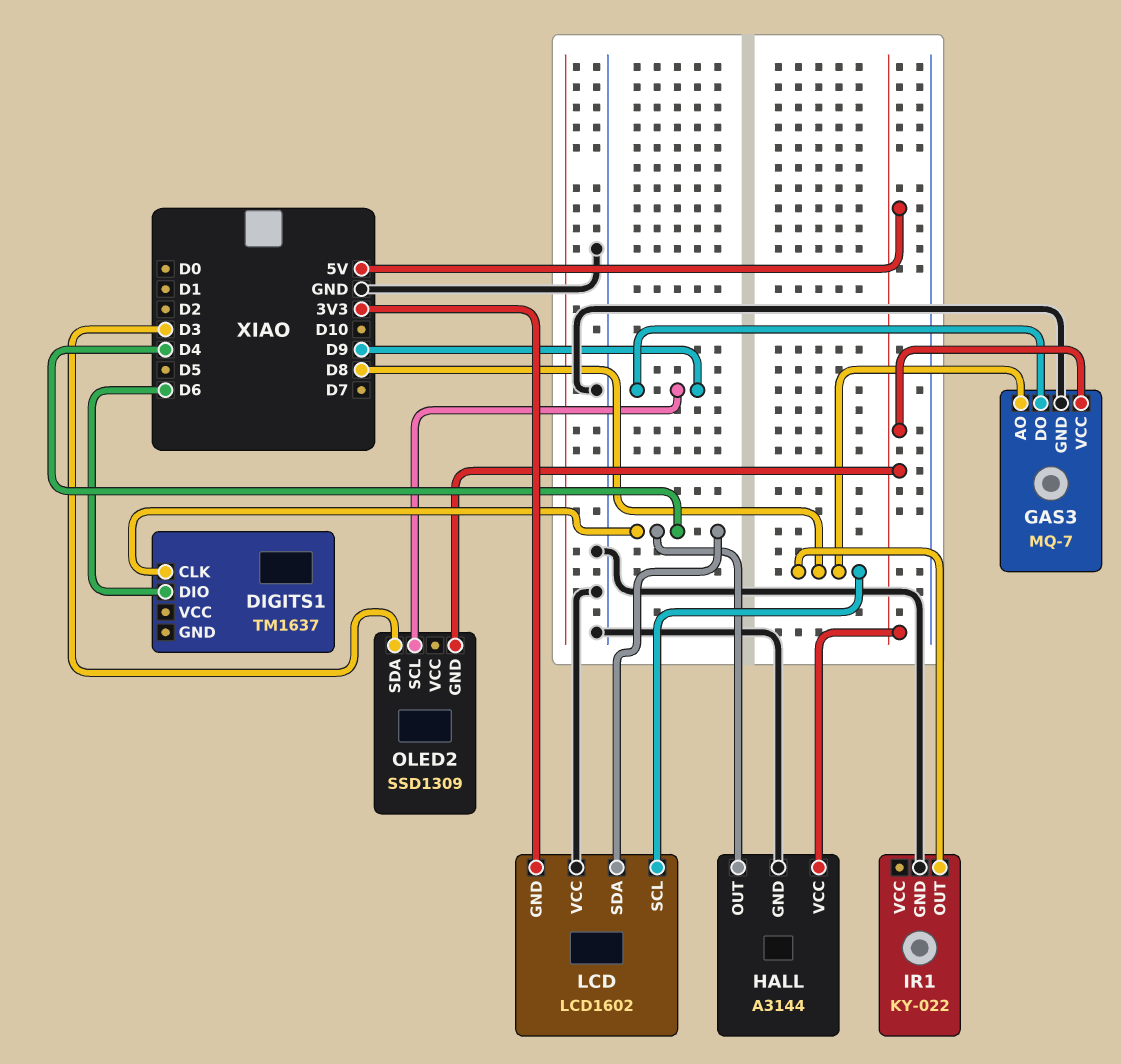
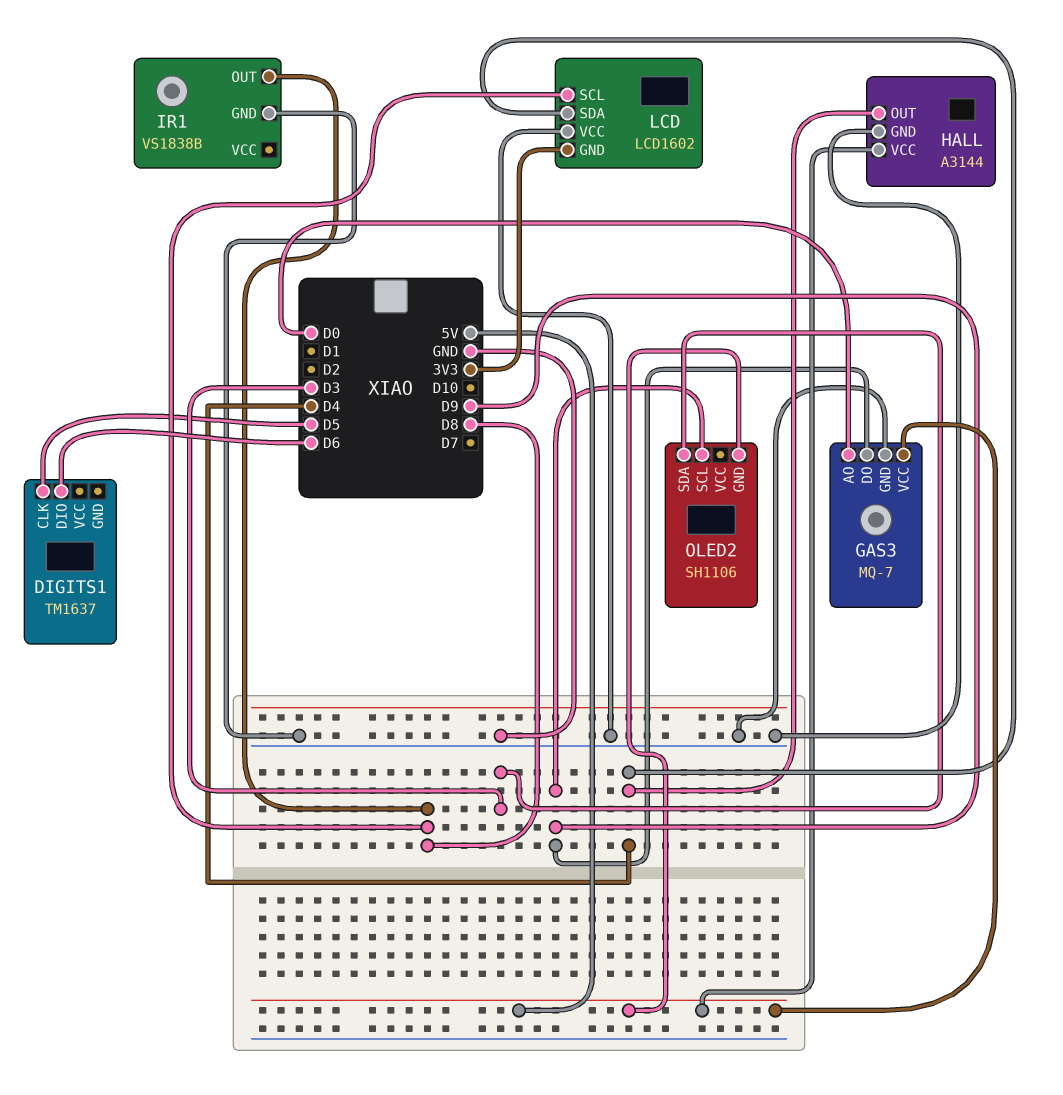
DIGITS1 pin CLK: D4 -> D5
GAS3 pin AO: D8 -> D0
IR1: KY-022 -> VS1838B
OLED2: SSD1309 -> SH1106

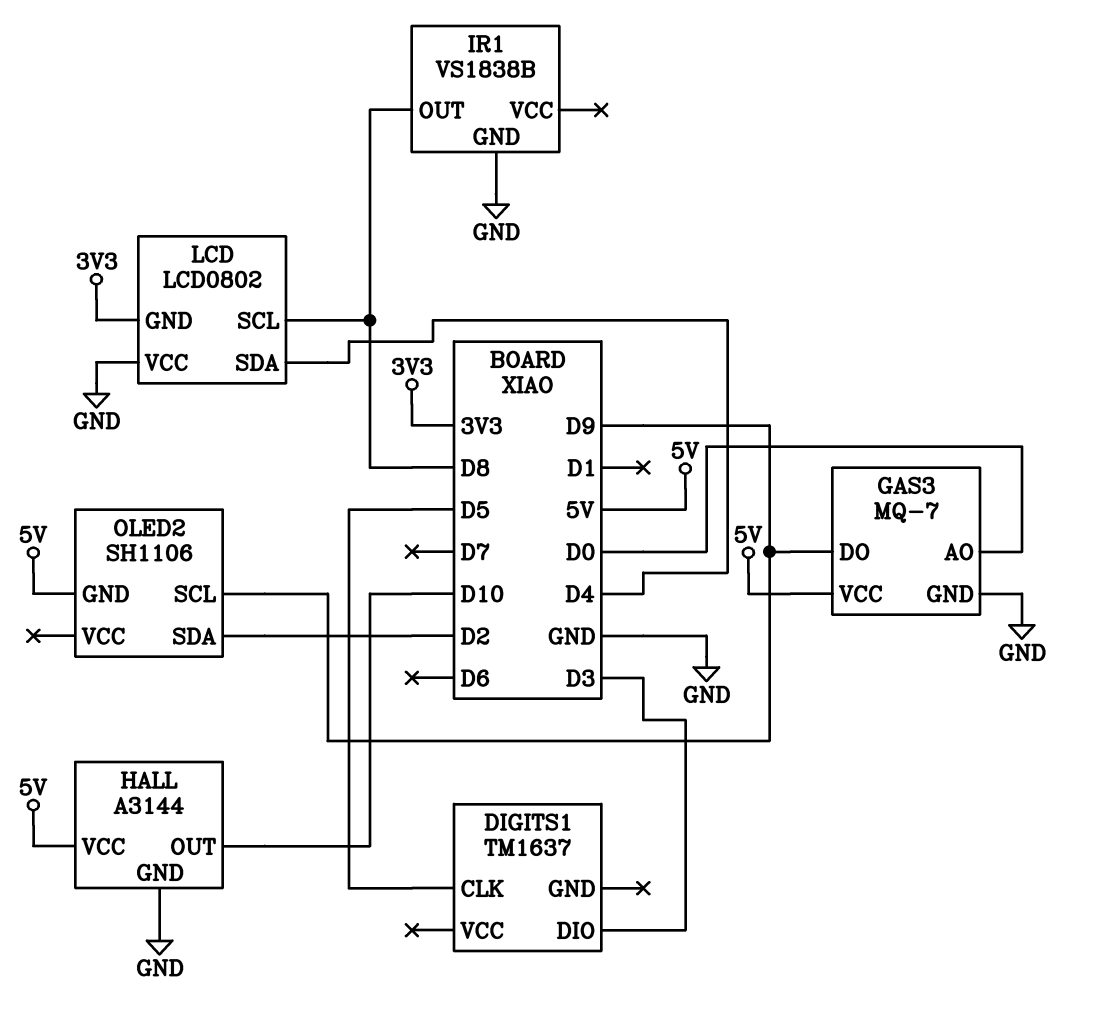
DIGITS1 pin DIO: D6 -> D3
HALL pin OUT: D4 -> D10
LCD: LCD1602 -> LCD0802
OLED2 pin SDA: D3 -> D2

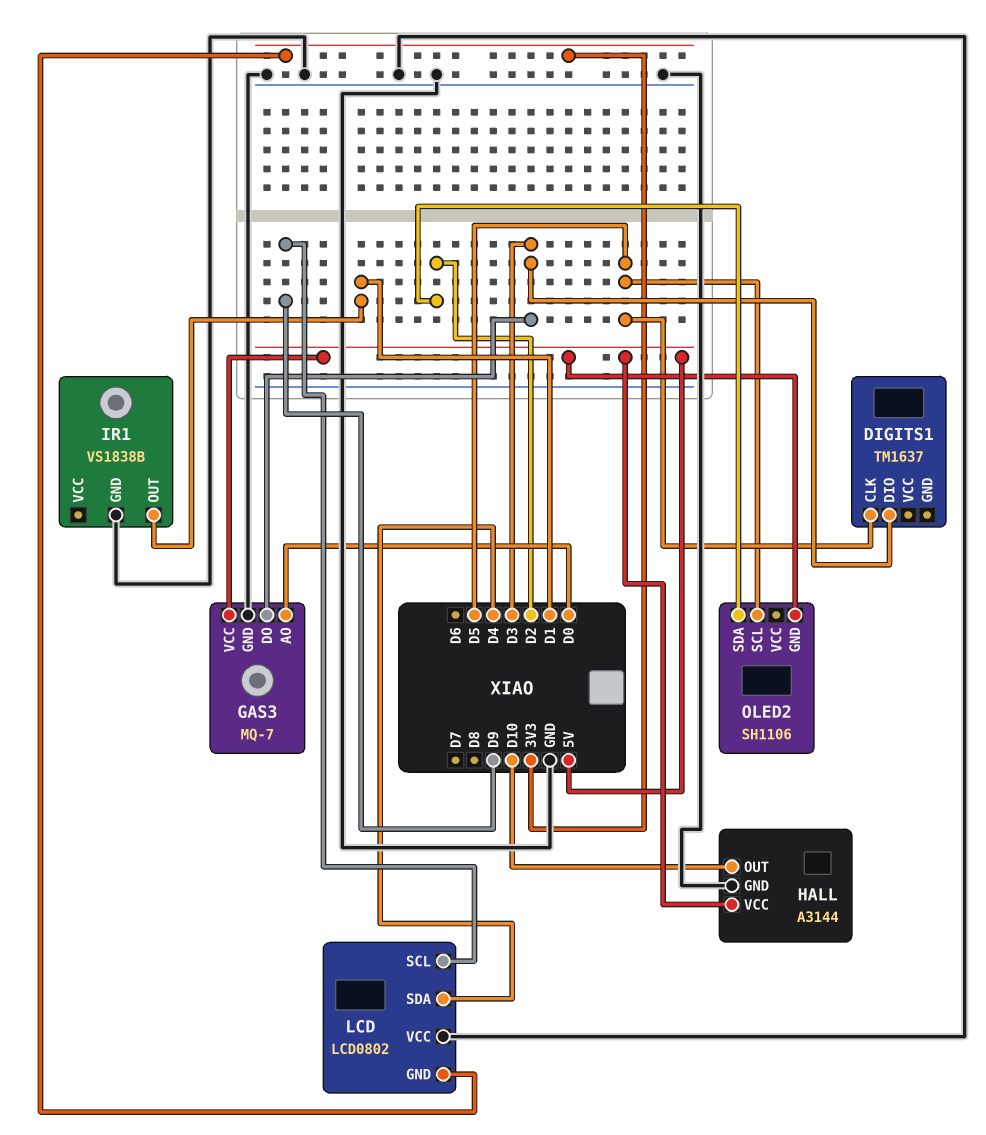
GAS3 pin DO: D9 -> D3
IR1 pin OUT: D8 -> D1
LCD pin SCL: D8 -> D9
OLED2 pin SCL: D9 -> D5

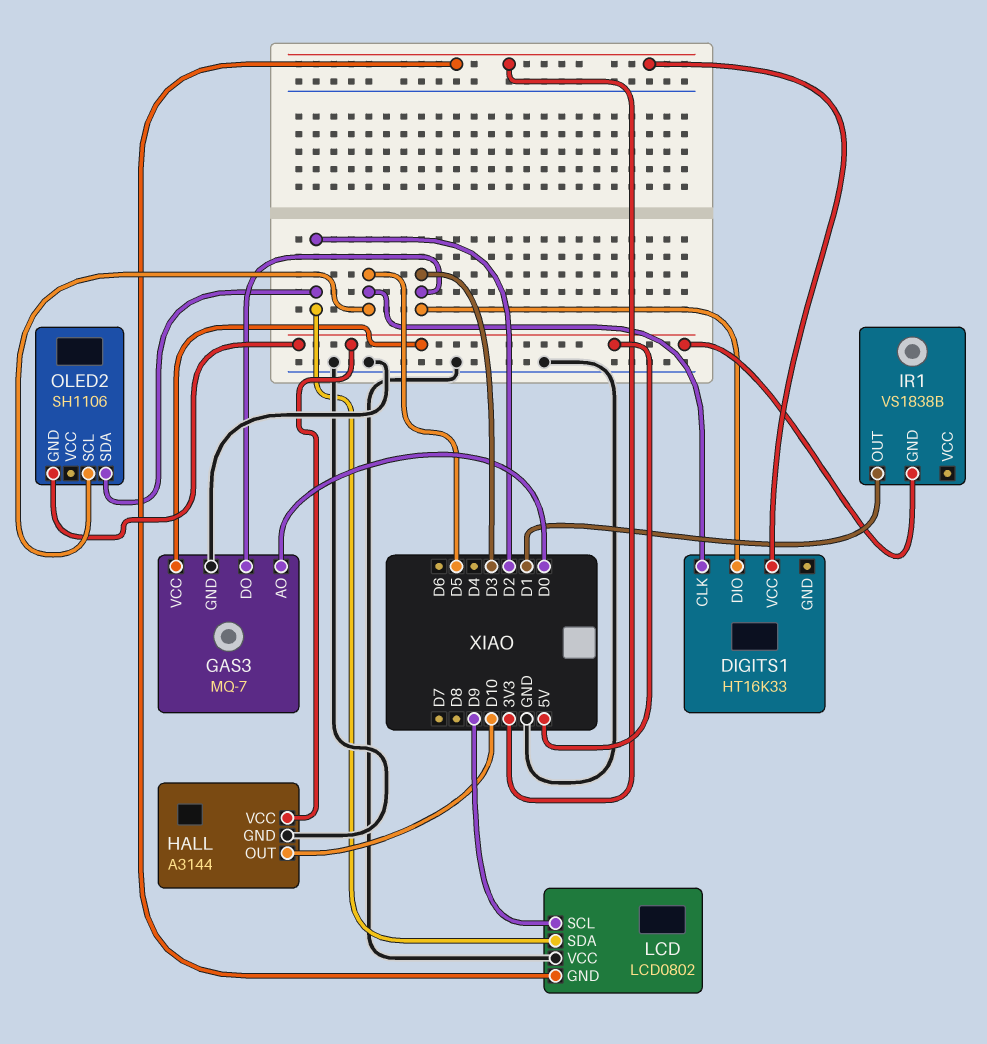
DIGITS1: TM1637 -> HT16K33
DIGITS1 pin VCC: none -> 3V3
IR1 pin GND: GND -> 5V
LCD pin SDA: D4 -> D2

